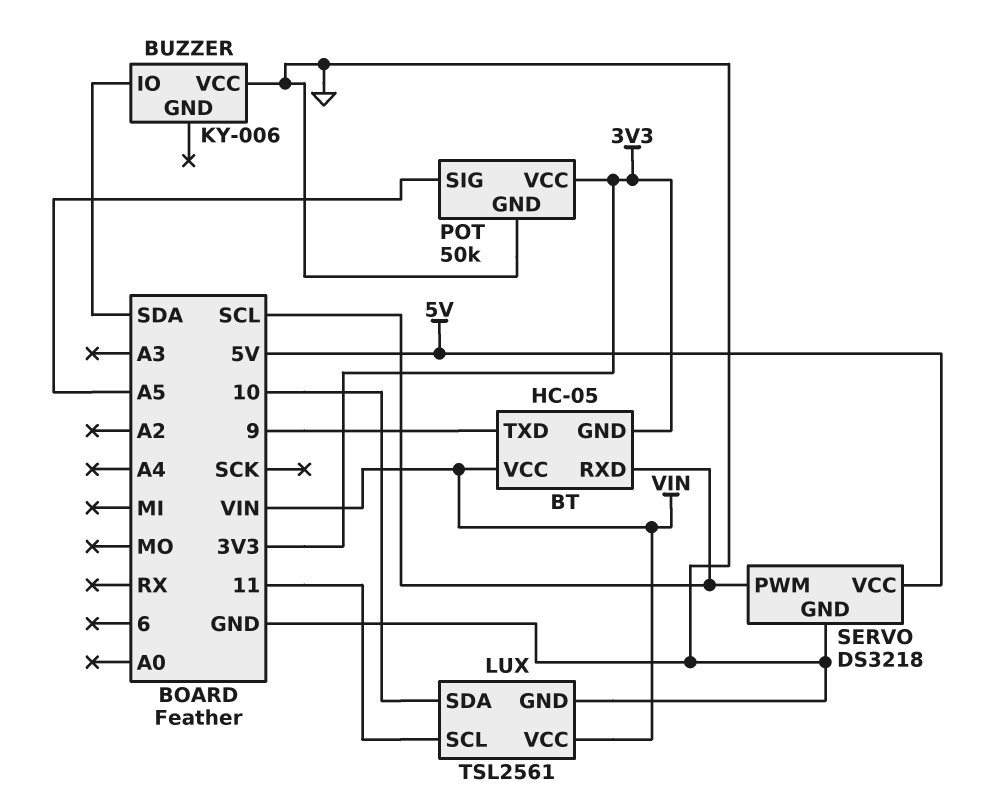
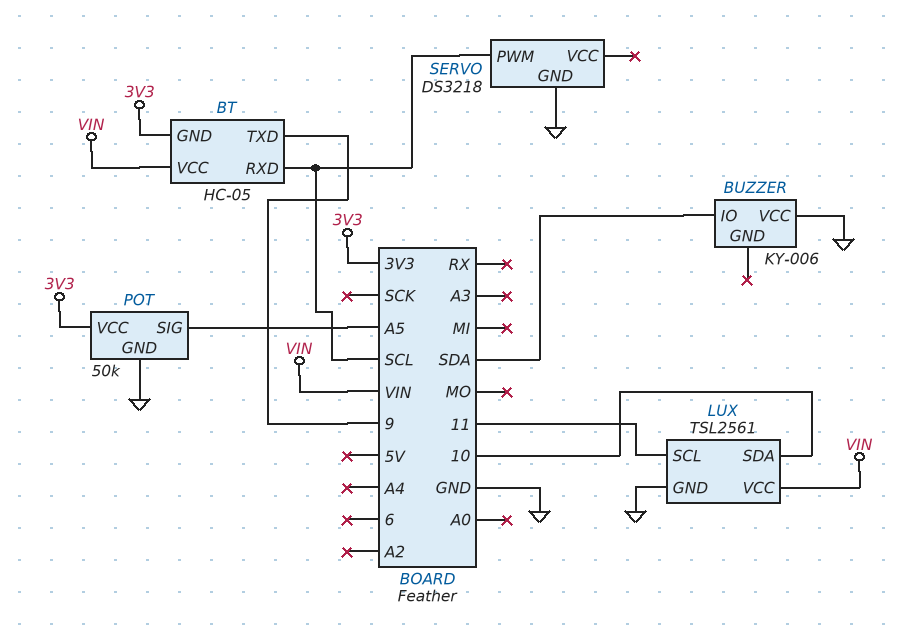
SERVO pin VCC: 5V -> none

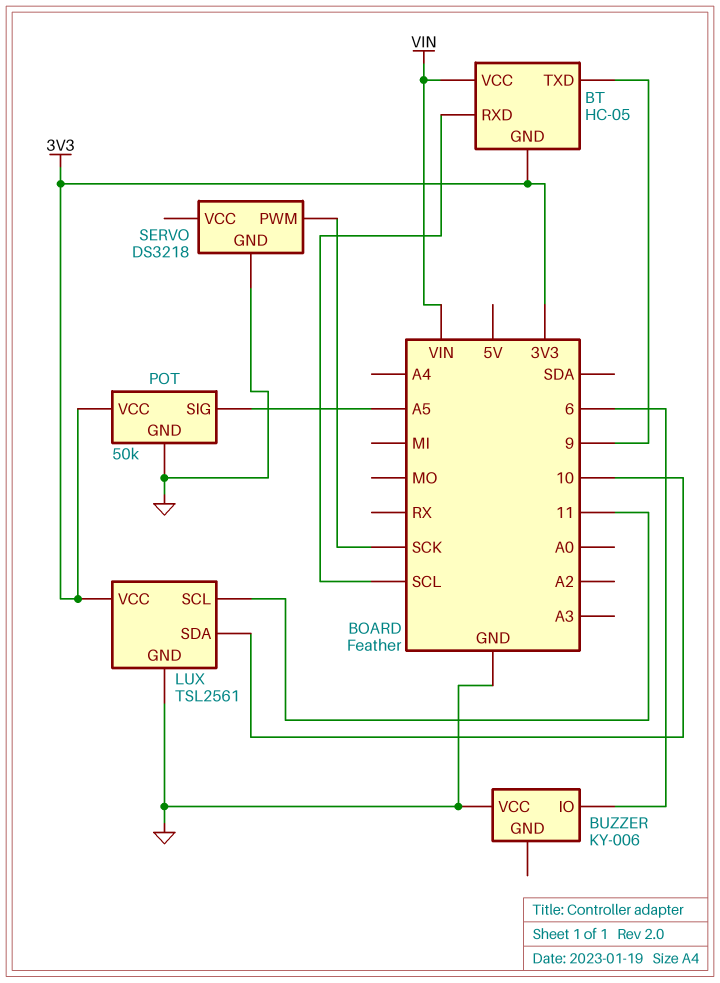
BUZZER pin IO: SDA -> 6
LUX pin VCC: VIN -> 3V3
SERVO pin PWM: SCL -> SCK

